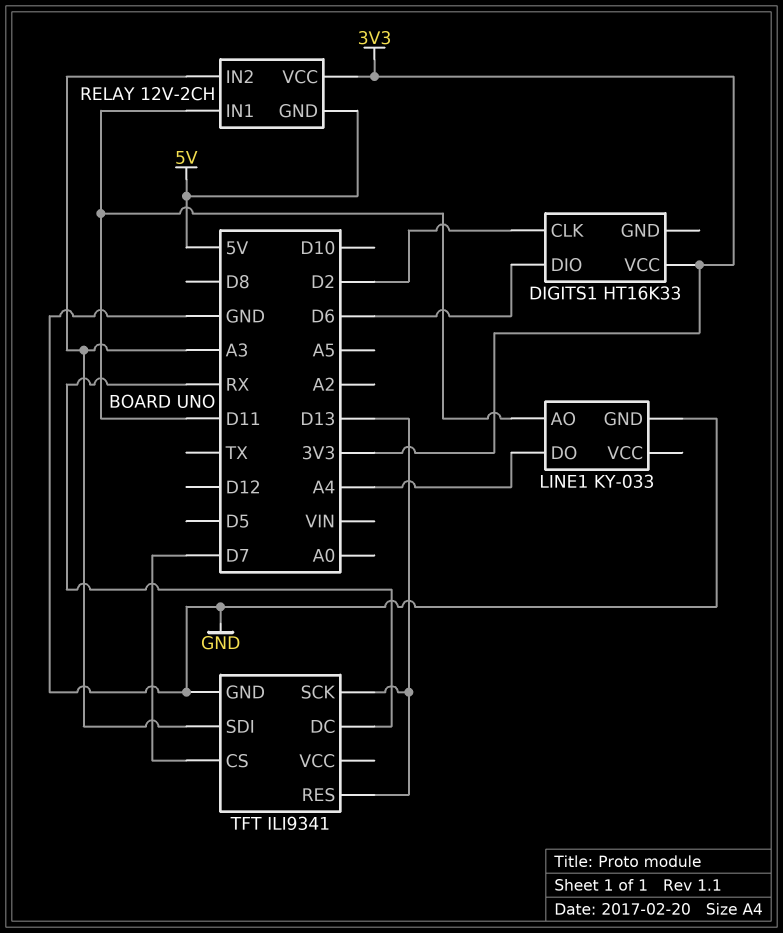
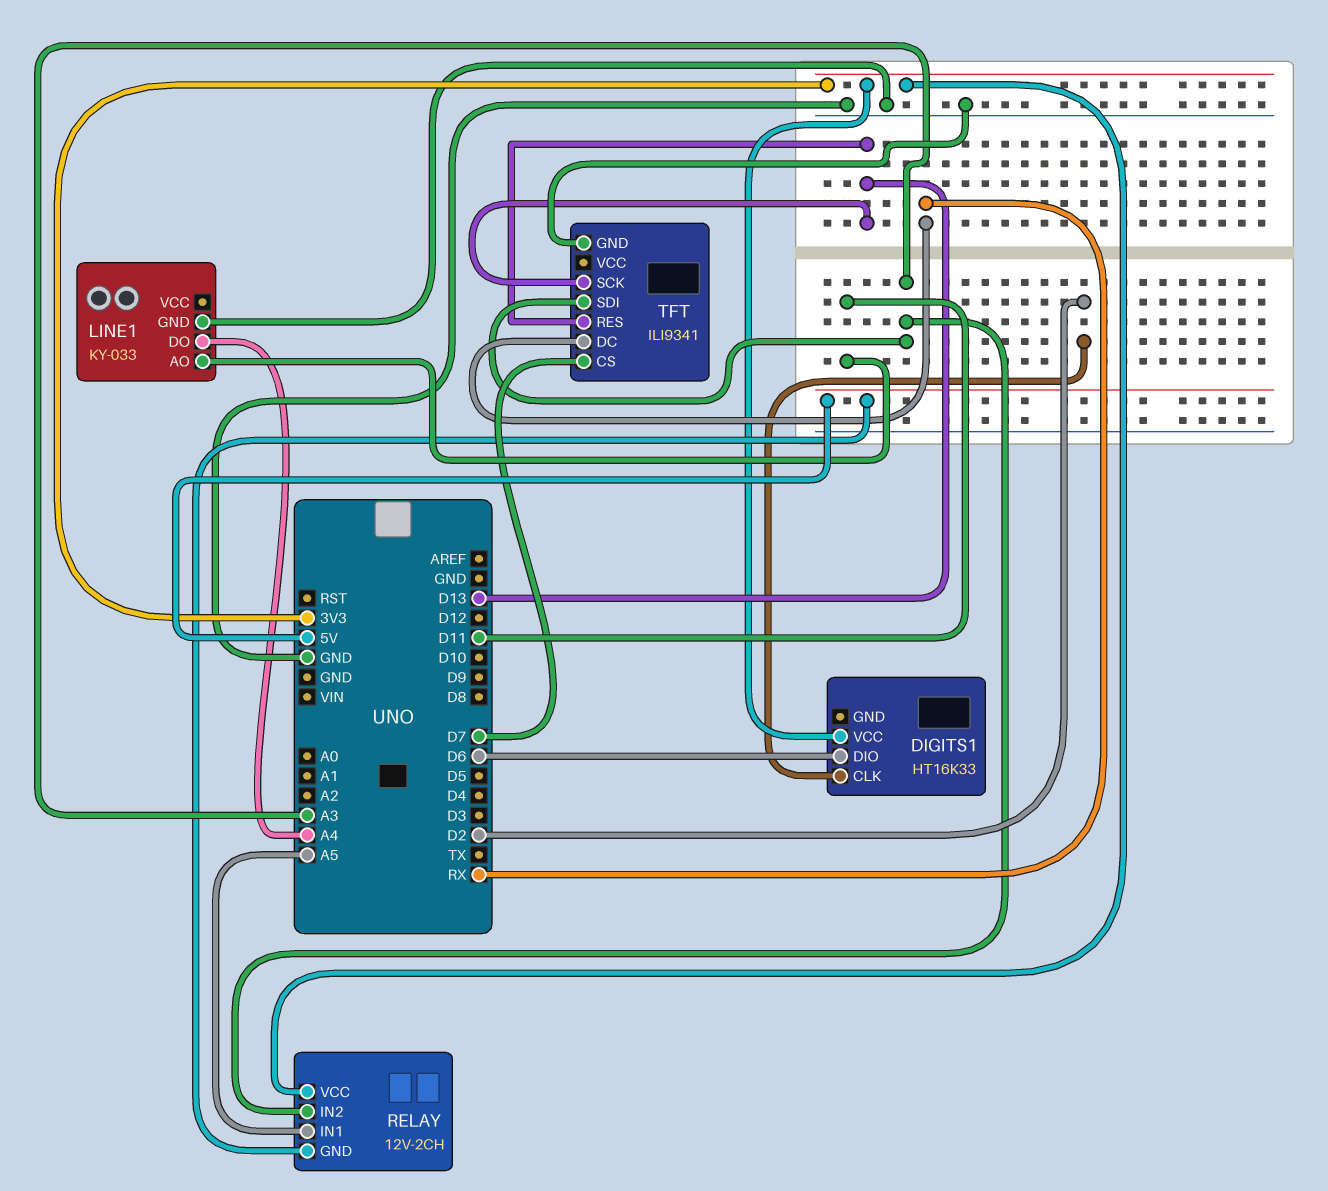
RELAY pin IN1: D11 -> A5

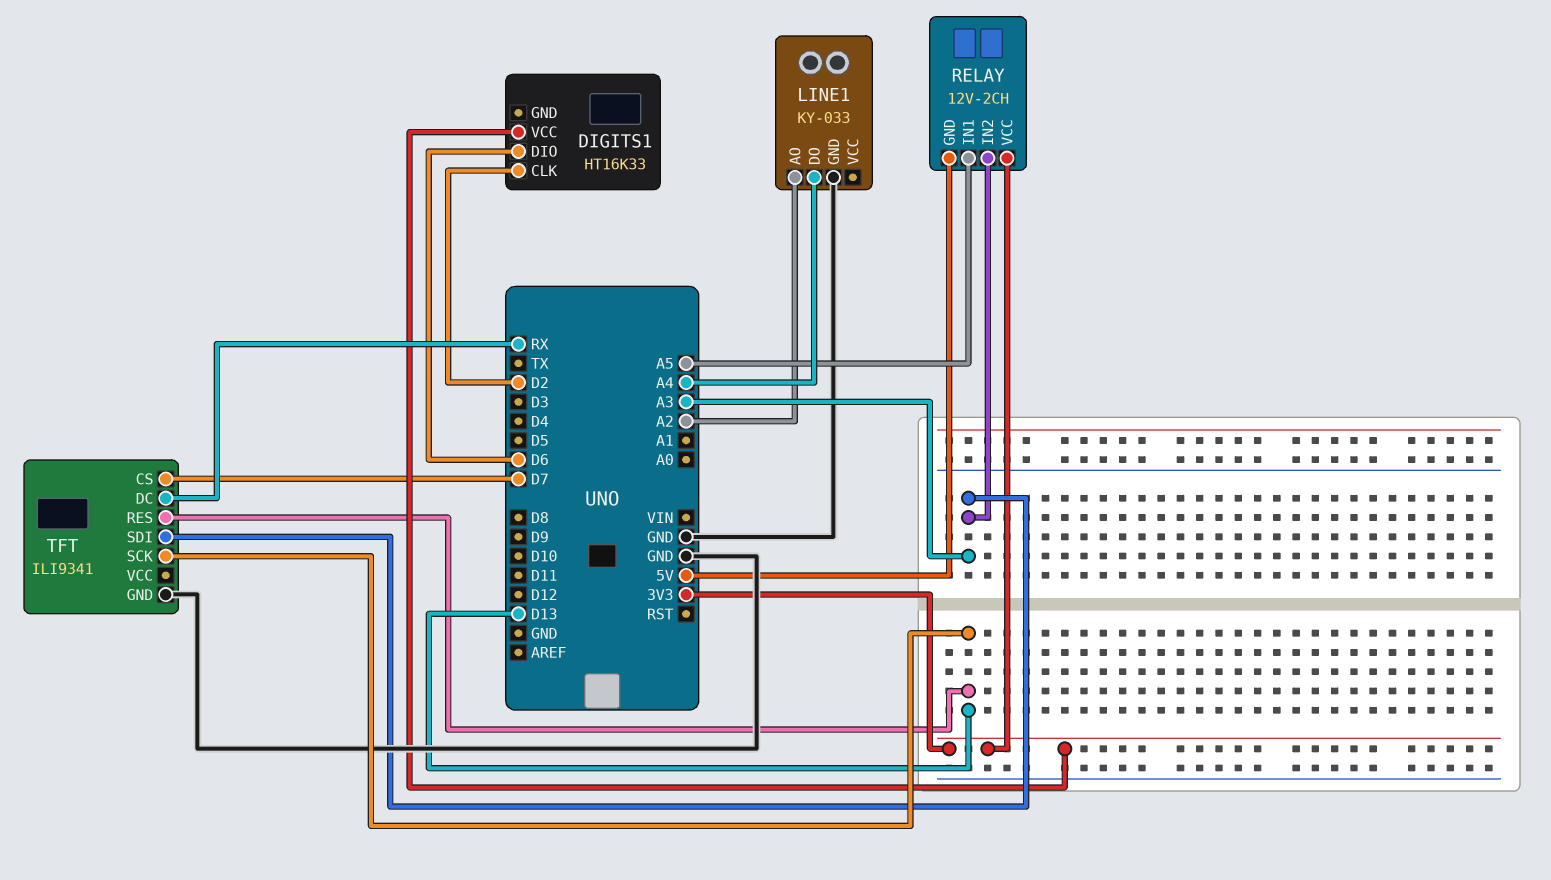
LINE1 pin AO: D11 -> A2

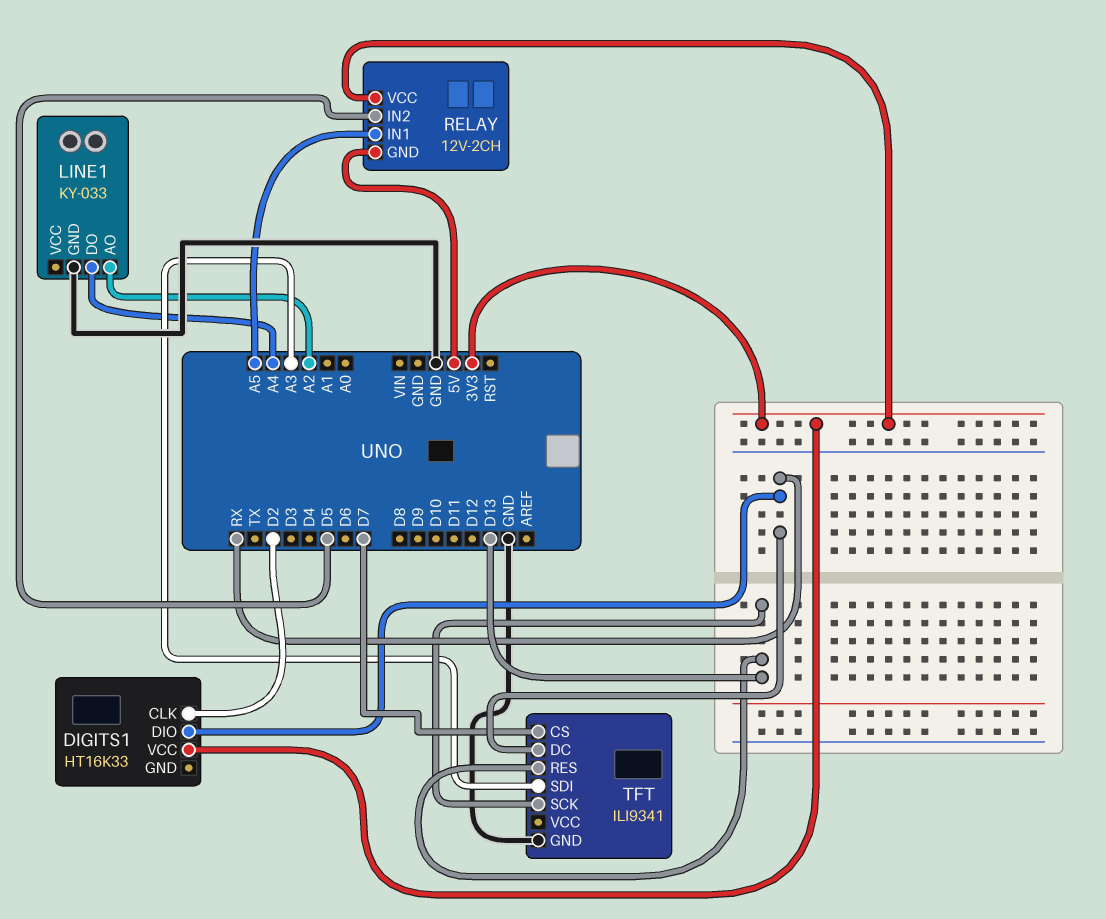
DIGITS1 pin DIO: D6 -> RX
RELAY pin IN2: A3 -> D5

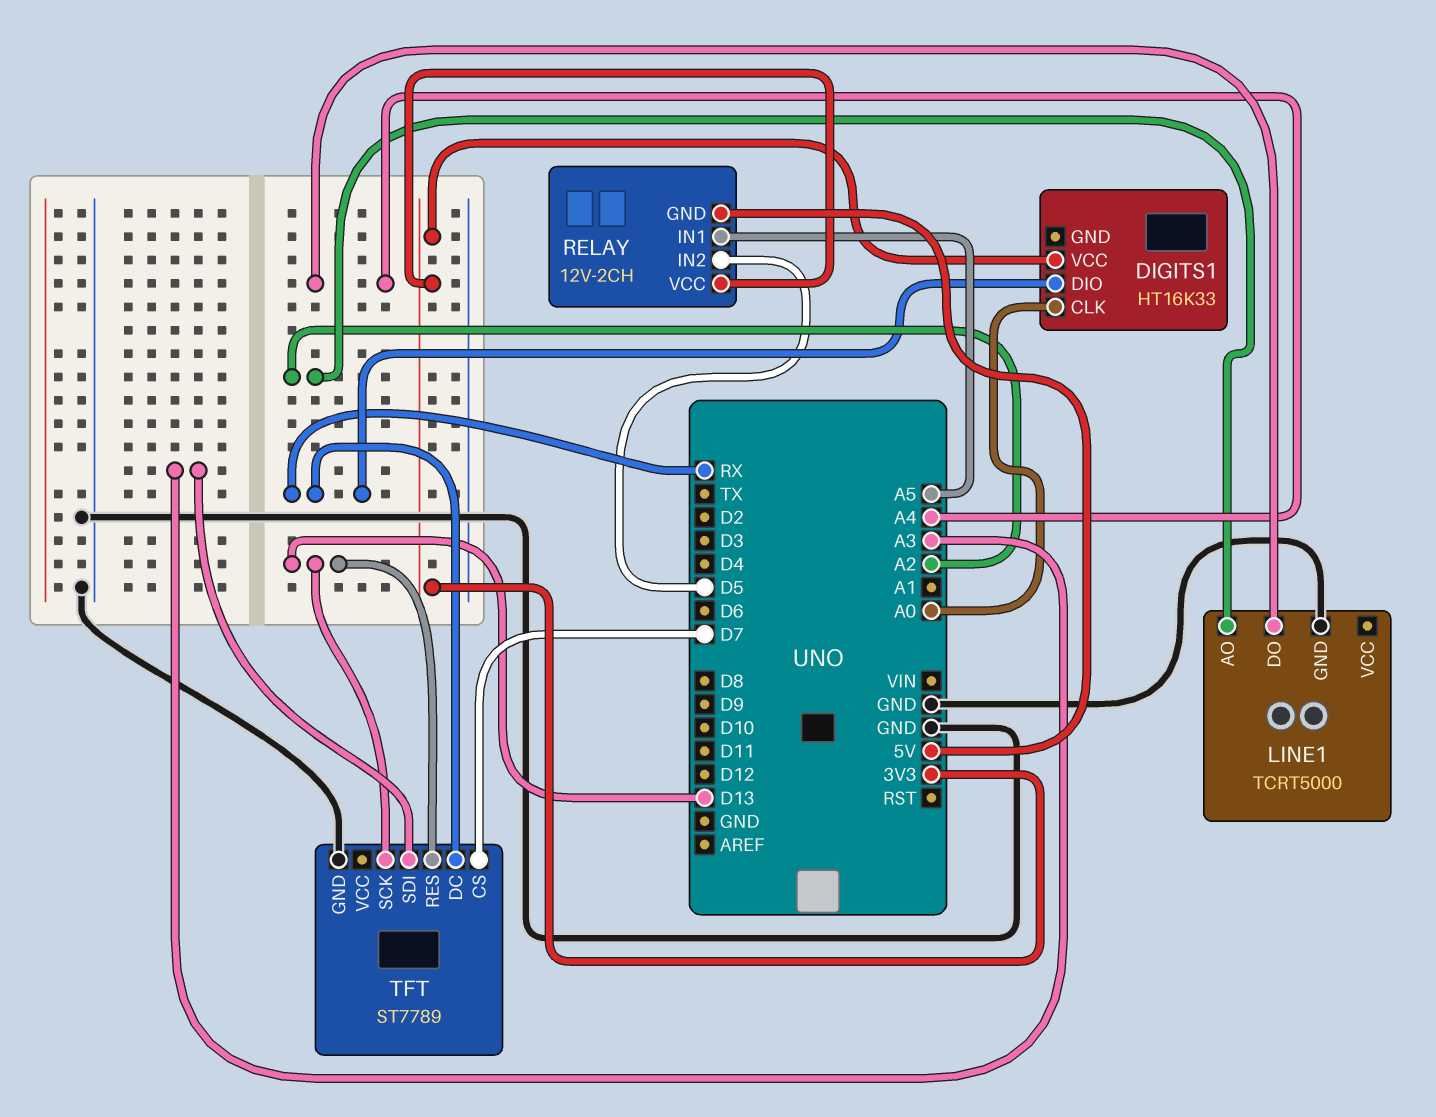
DIGITS1 pin CLK: D2 -> A0
LINE1: KY-033 -> TCRT5000
TFT: ILI9341 -> ST7789

